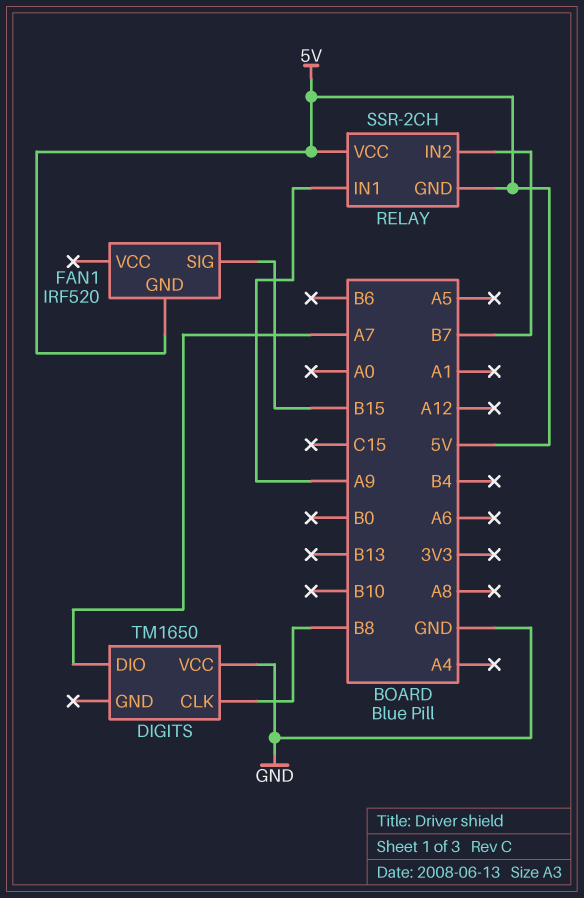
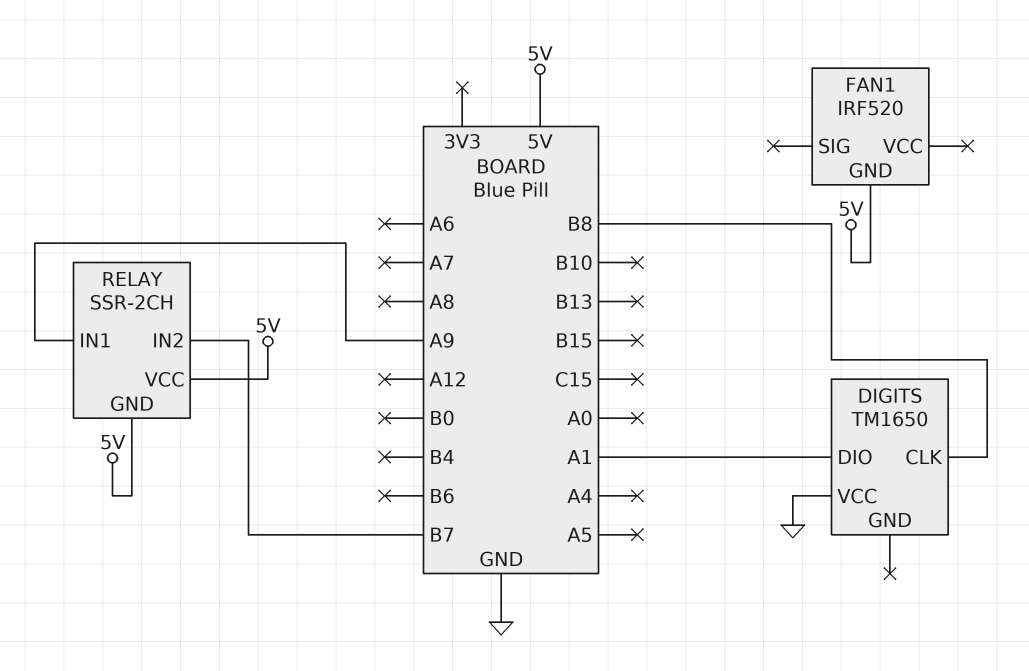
DIGITS pin DIO: A7 -> A1
FAN1 pin SIG: B15 -> none

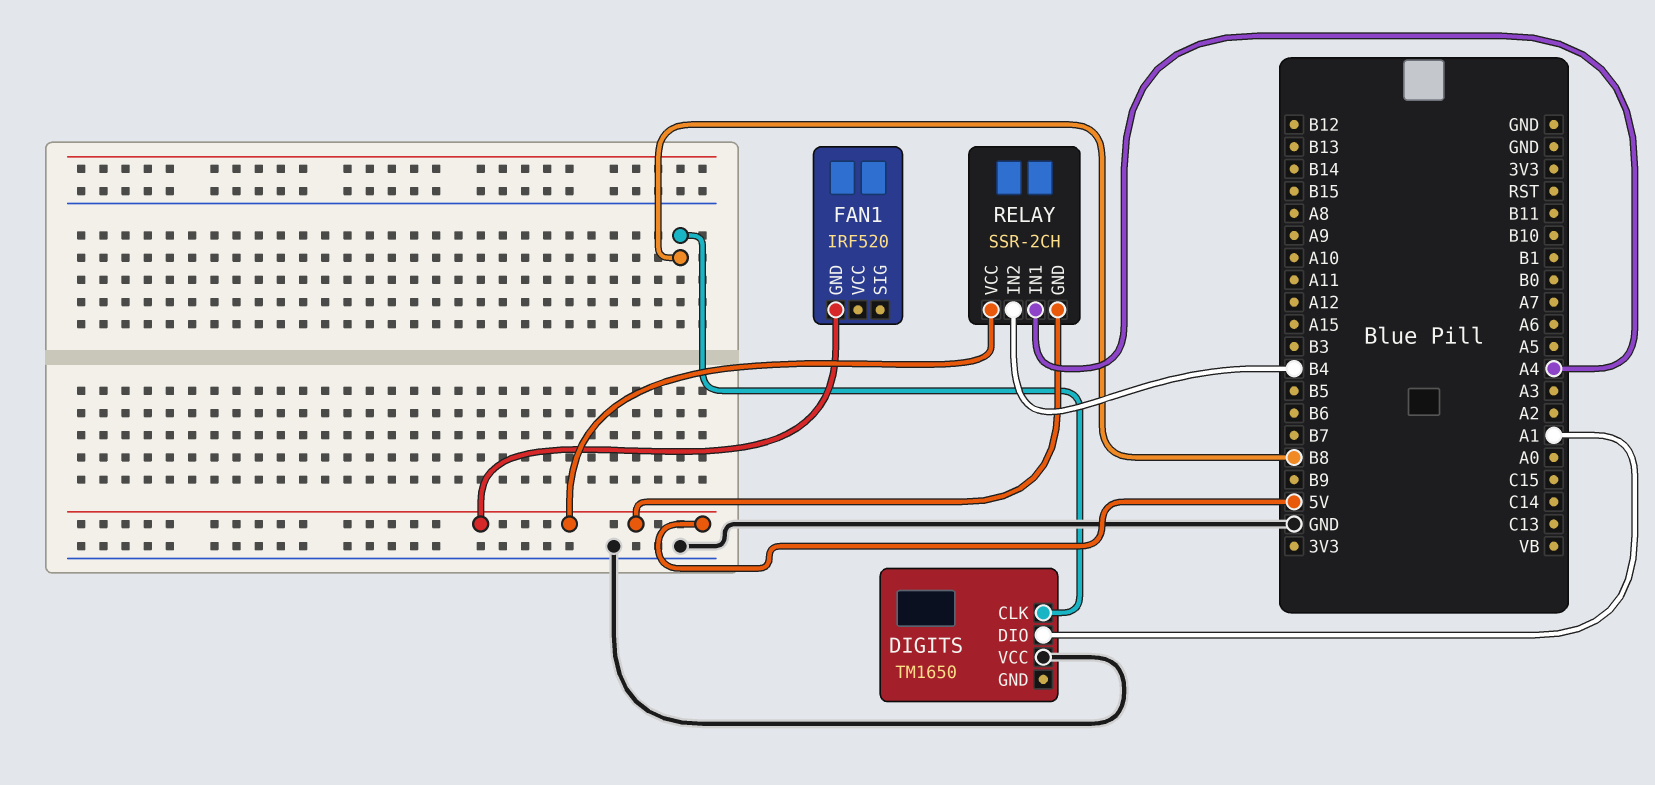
RELAY pin IN1: A9 -> A4
RELAY pin IN2: B7 -> B4

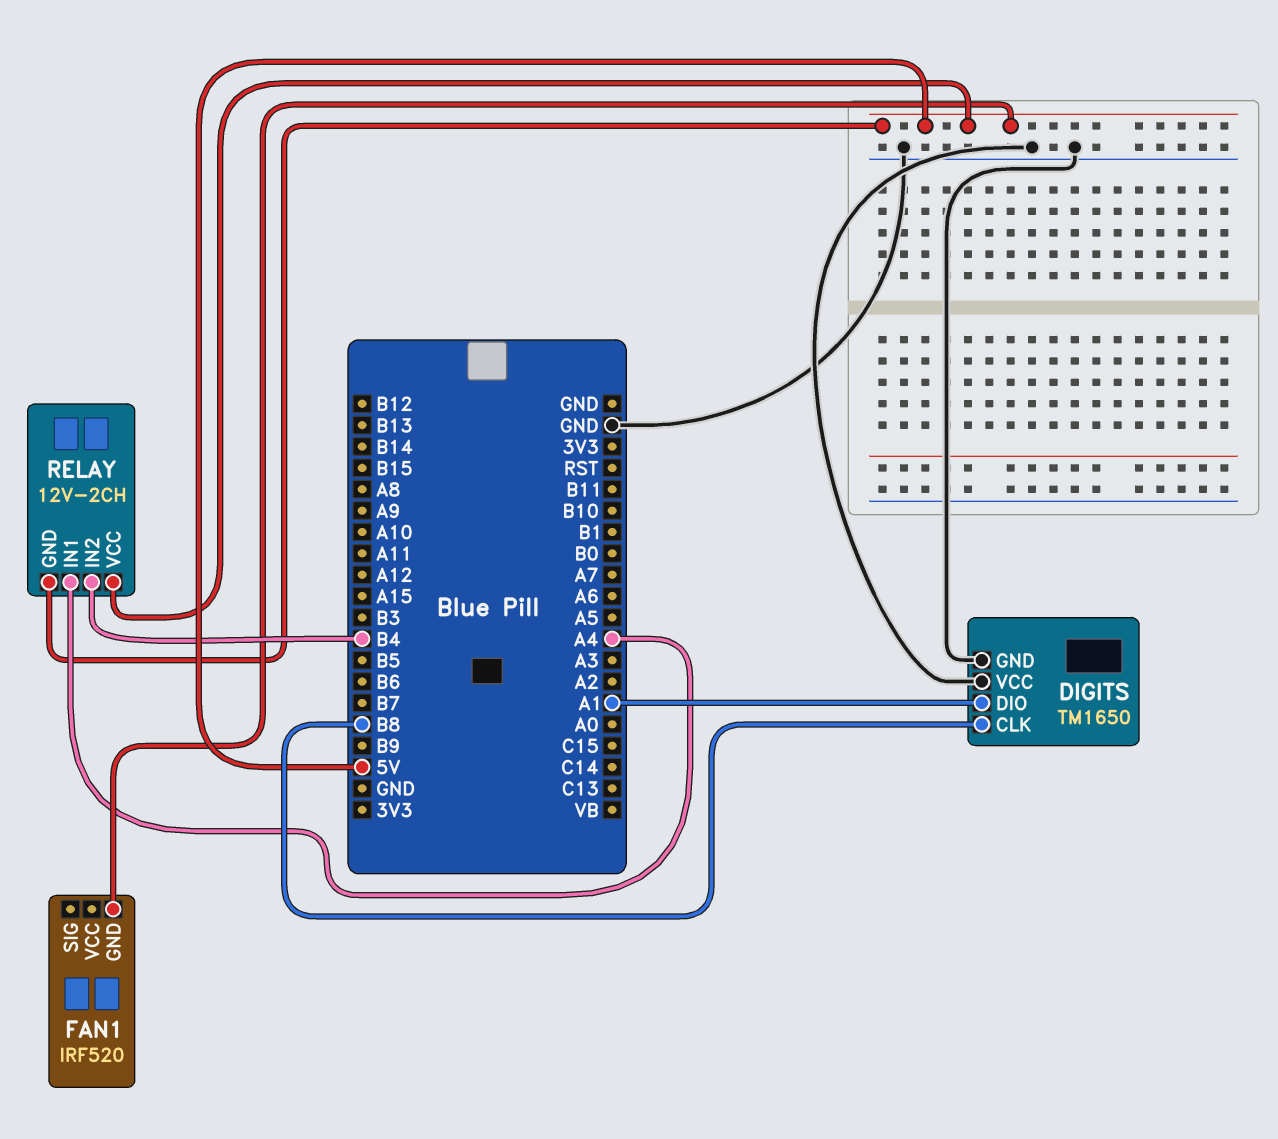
DIGITS pin GND: none -> GND
RELAY: SSR-2CH -> 12V-2CH

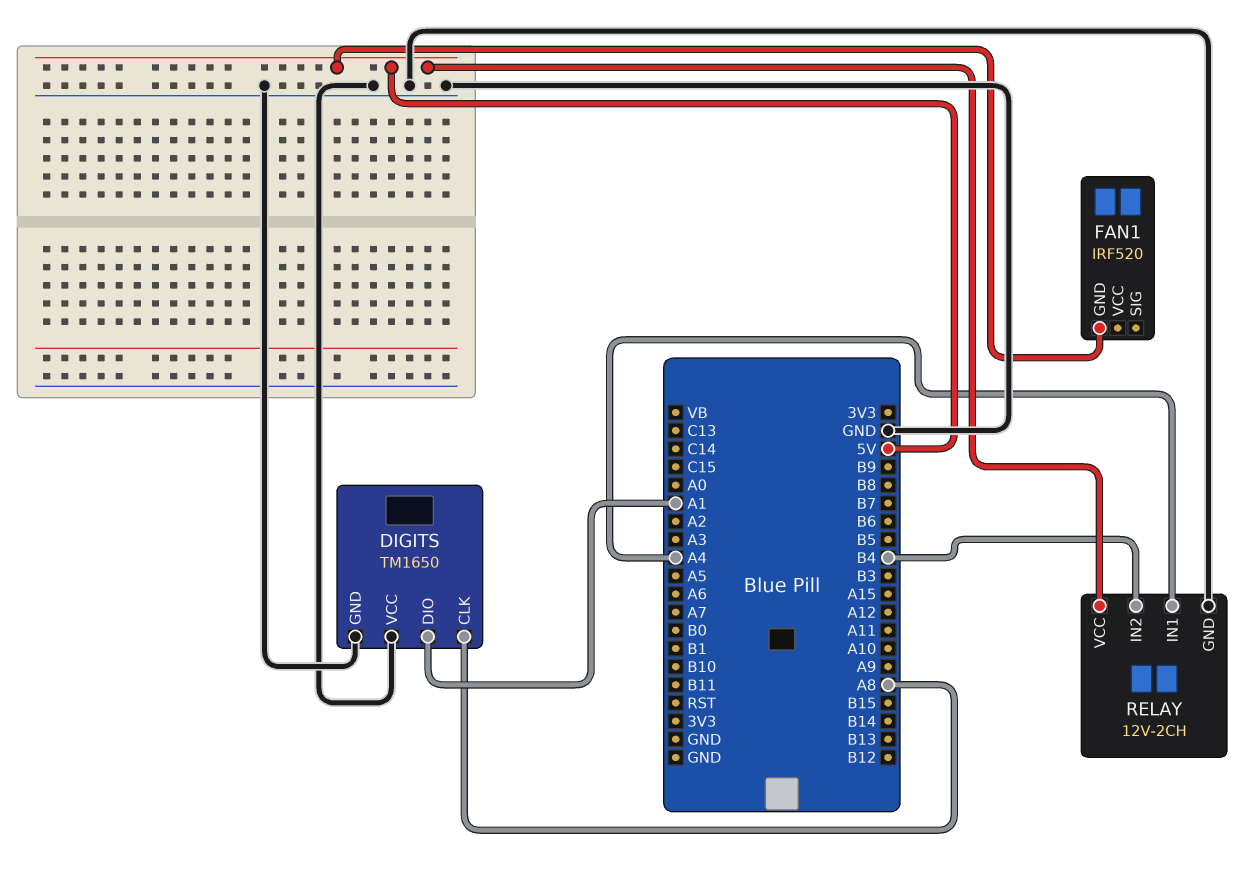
DIGITS pin CLK: B8 -> A8
RELAY pin GND: 5V -> GND

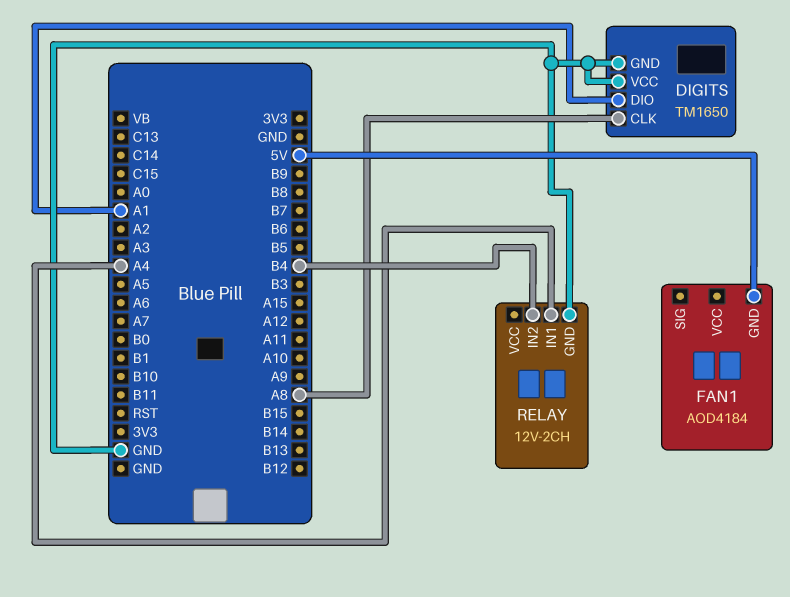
FAN1: IRF520 -> AOD4184
RELAY pin VCC: 5V -> none

